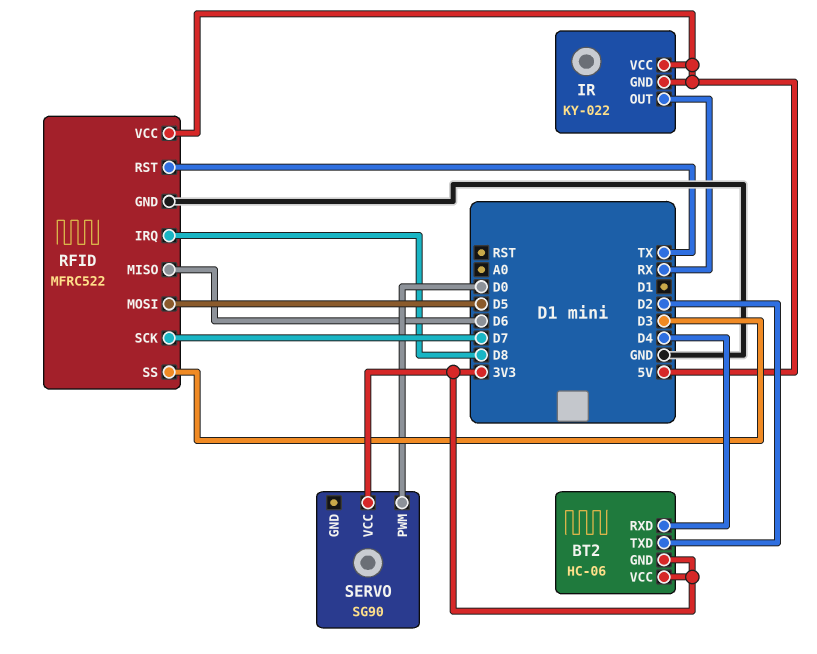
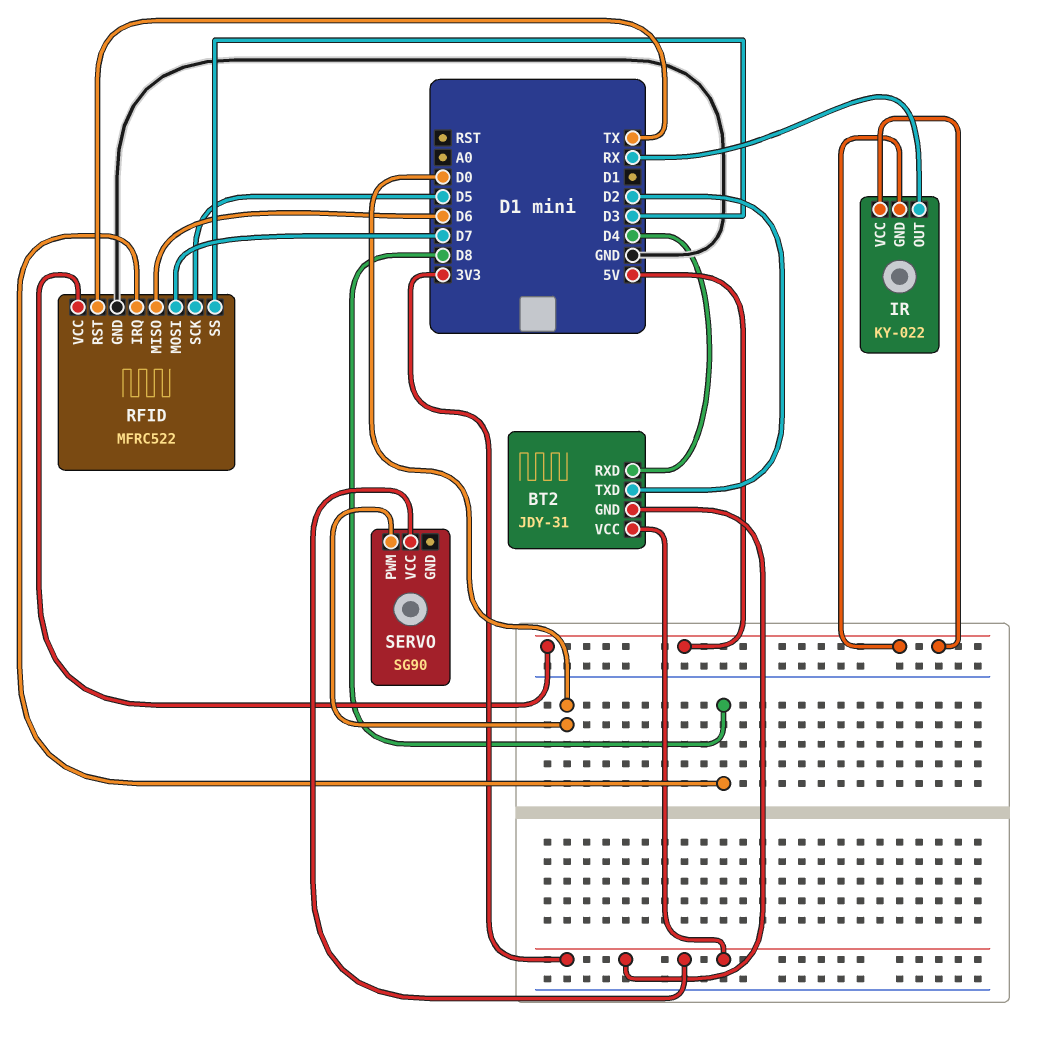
BT2: HC-06 -> JDY-31
RFID pin MOSI: D5 -> D7
RFID pin SCK: D7 -> D5

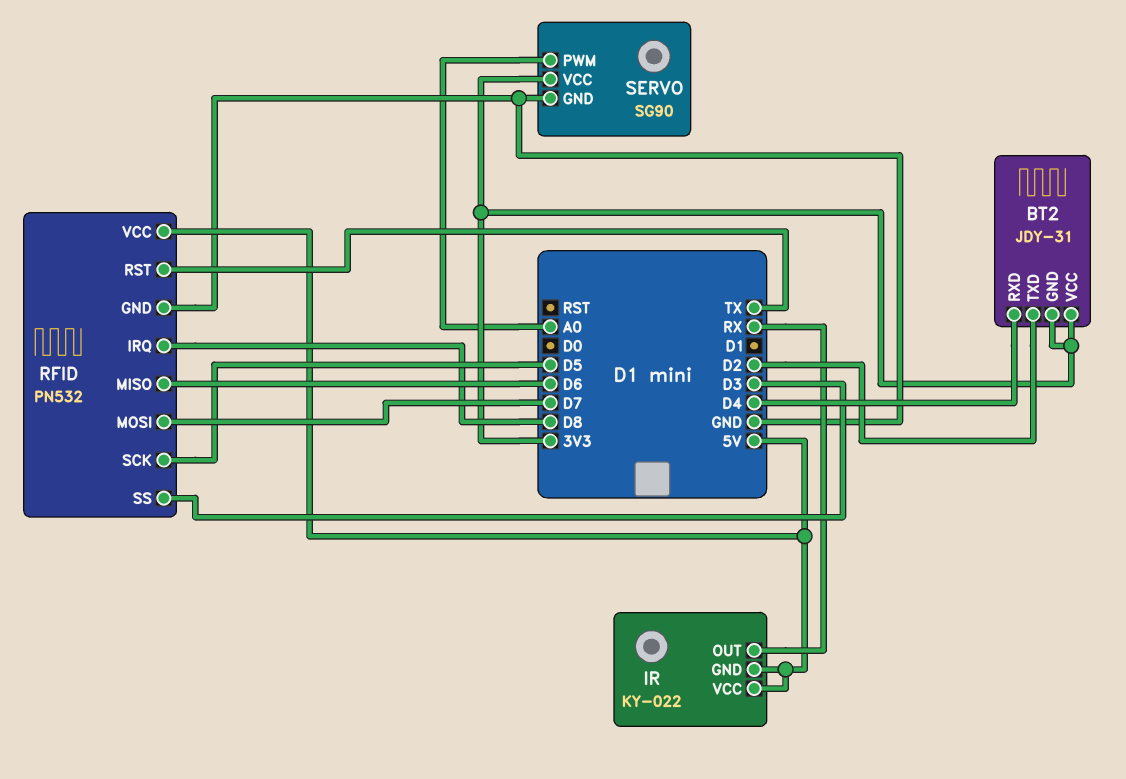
RFID: MFRC522 -> PN532
SERVO pin GND: none -> GND
SERVO pin PWM: D0 -> A0

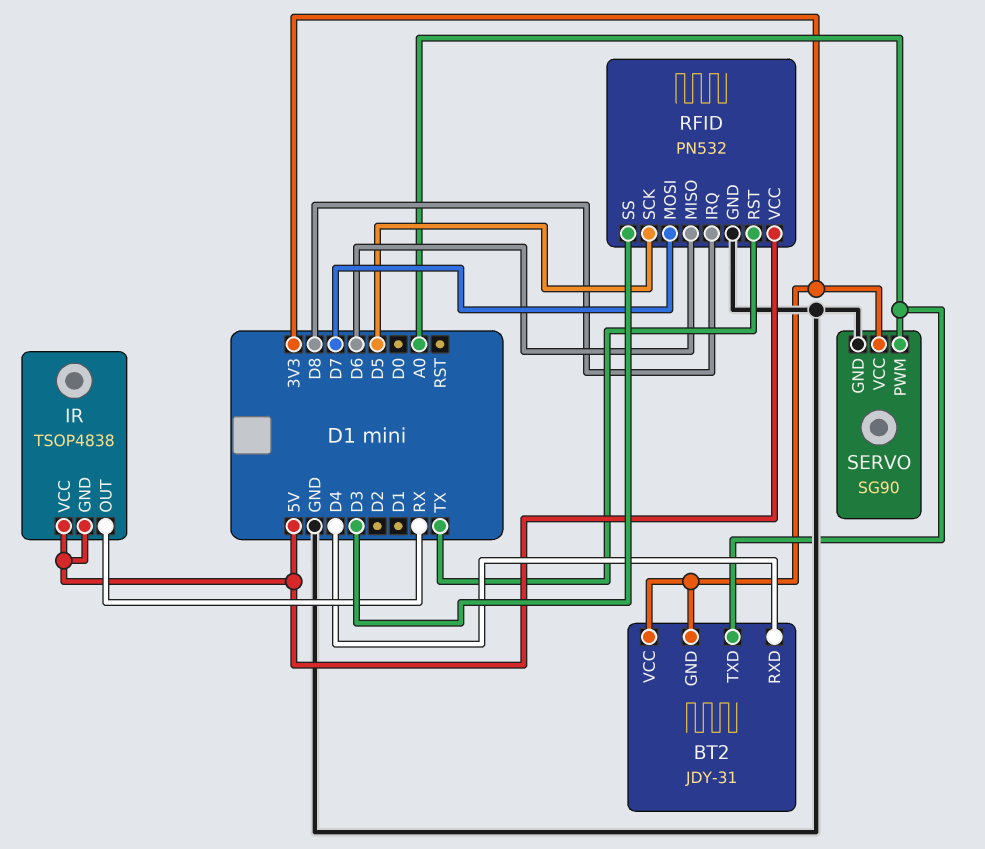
BT2 pin TXD: D2 -> A0
IR: KY-022 -> TSOP4838

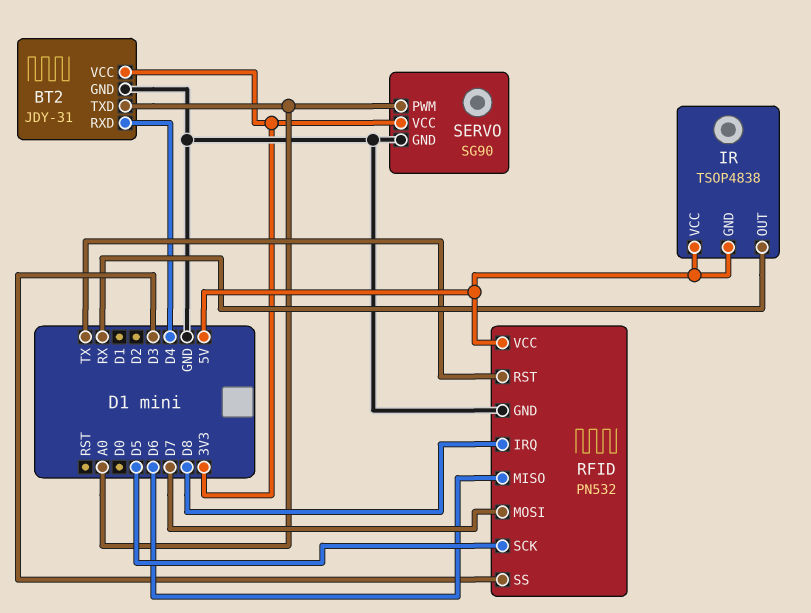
BT2 pin GND: 3V3 -> GND

